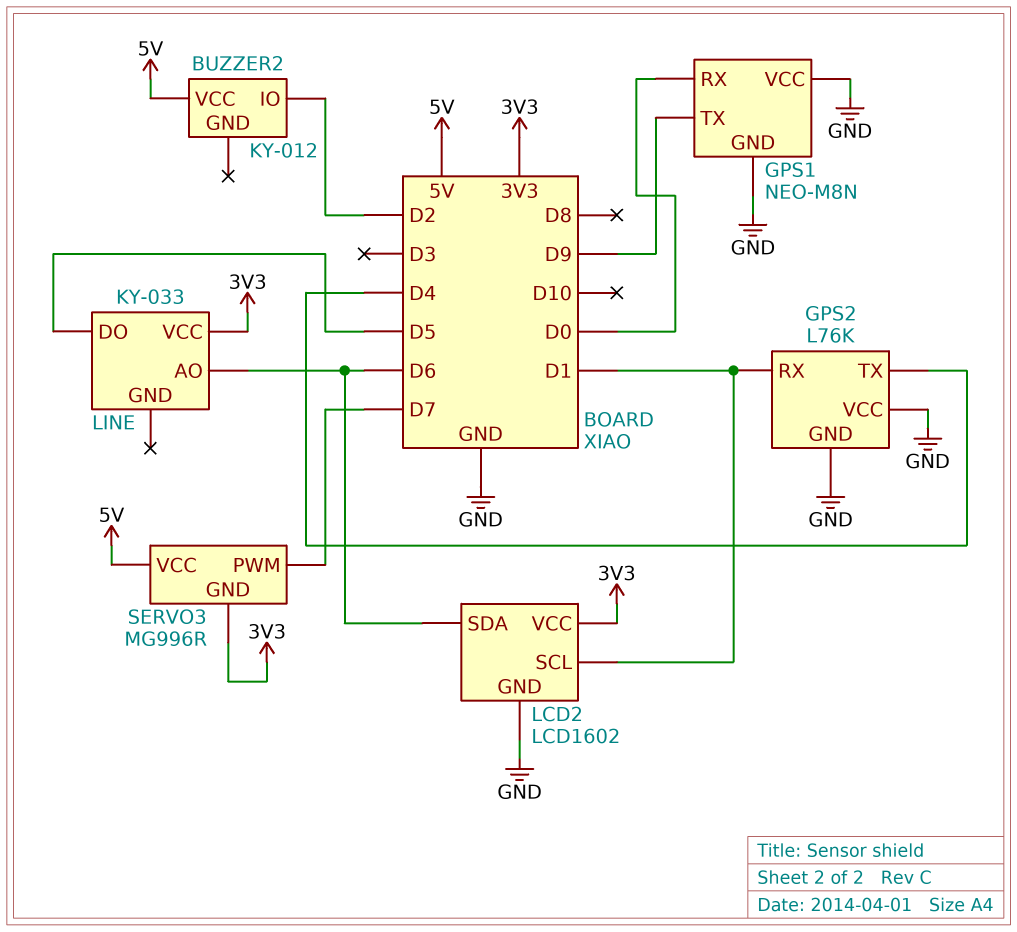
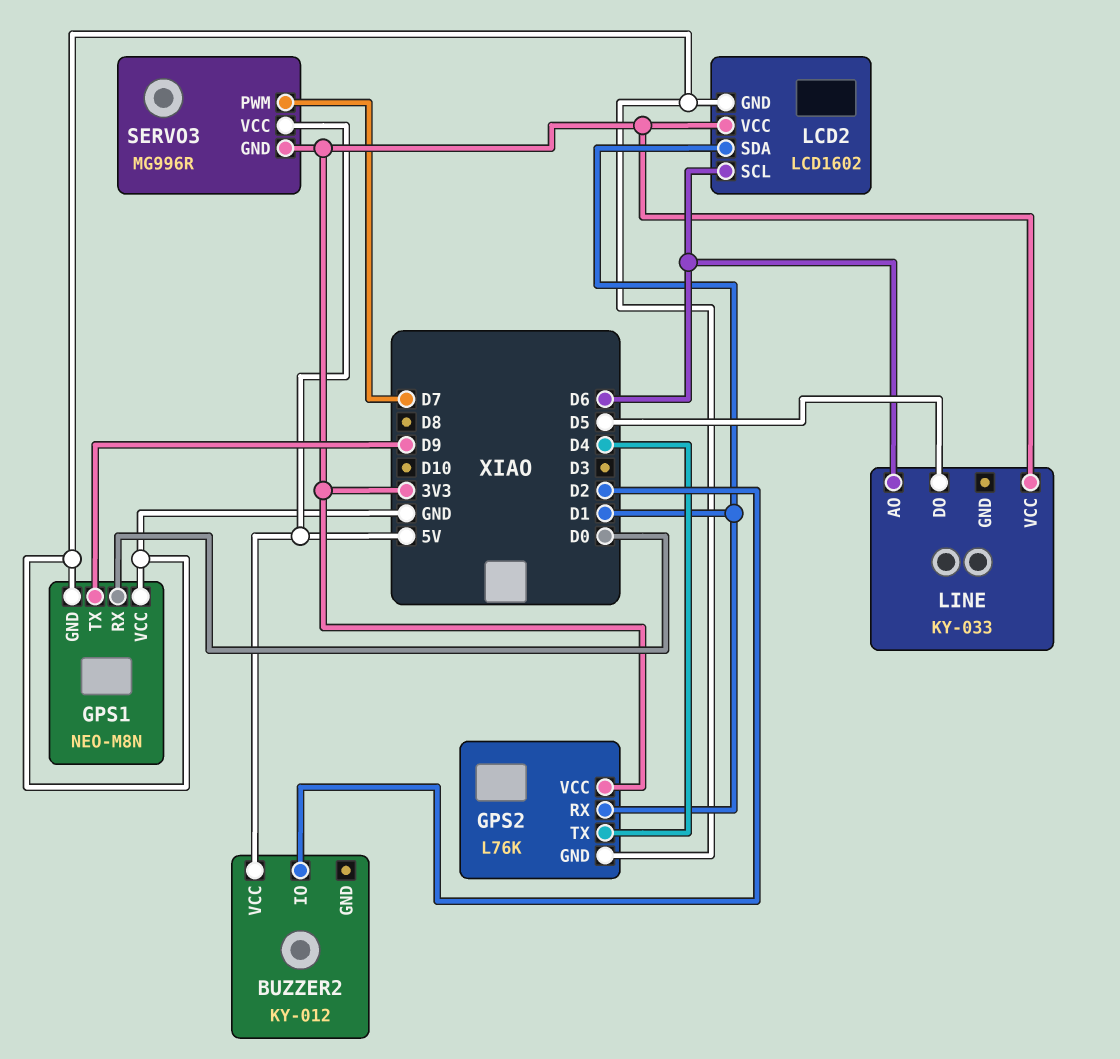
GPS2 pin VCC: GND -> 3V3
LCD2 pin SCL: D1 -> D6
LCD2 pin SDA: D6 -> D1

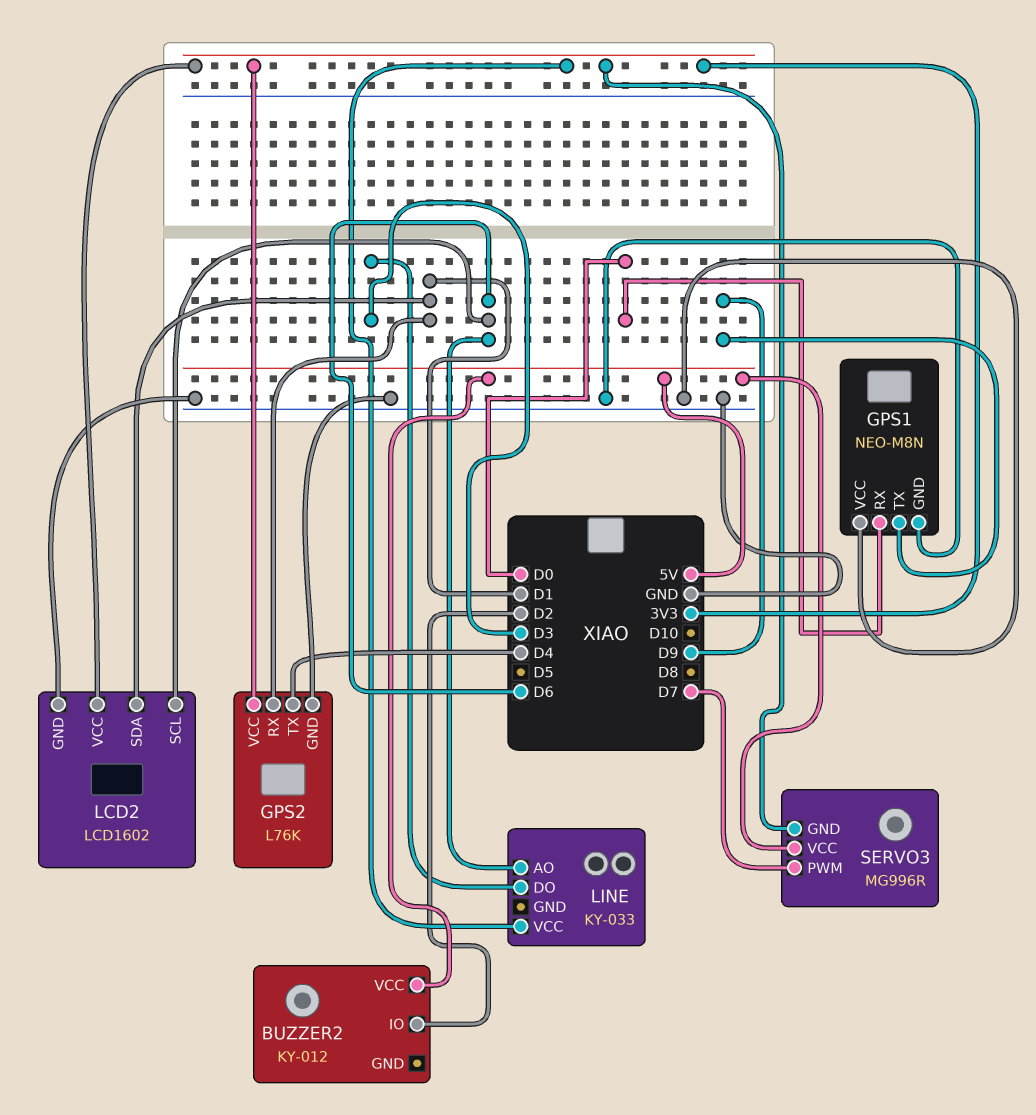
LINE pin DO: D5 -> D3

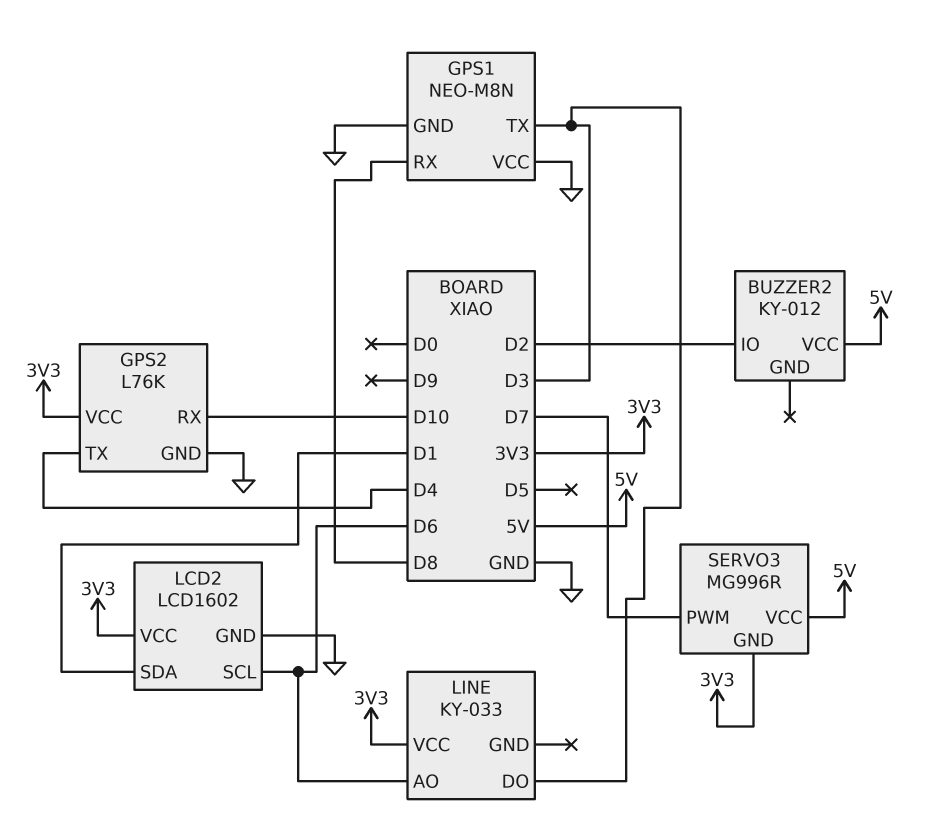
GPS1 pin RX: D0 -> D8
GPS1 pin TX: D9 -> D3
GPS2 pin RX: D1 -> D10

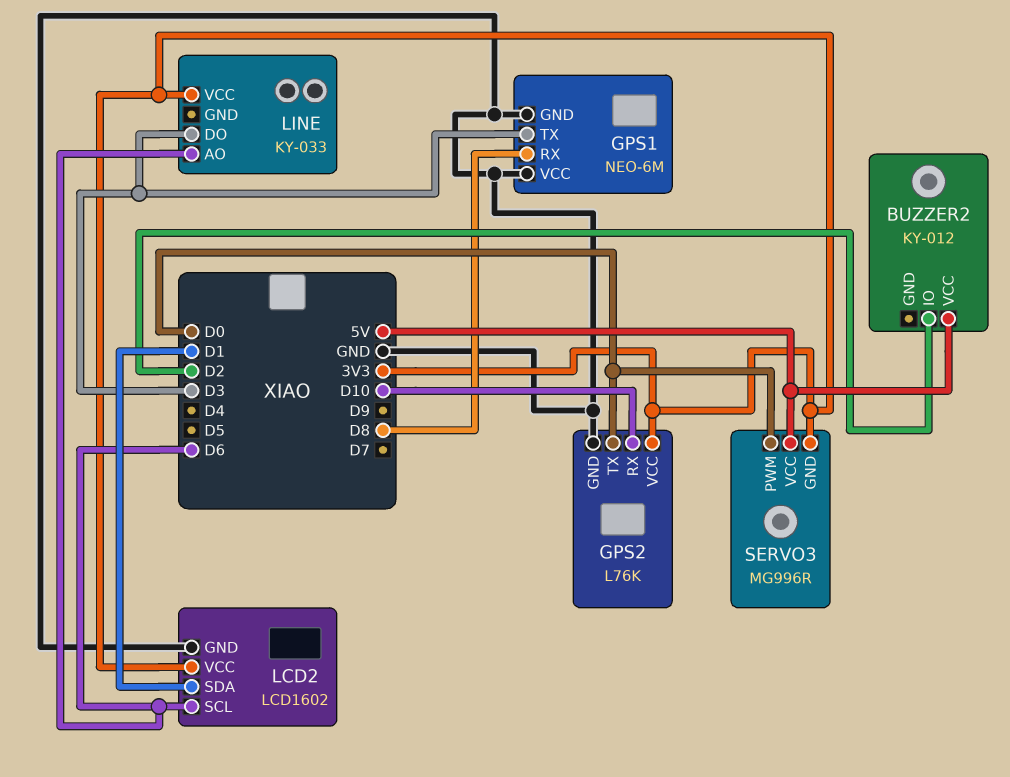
GPS1: NEO-M8N -> NEO-6M
GPS2 pin TX: D4 -> D0
SERVO3 pin PWM: D7 -> D0

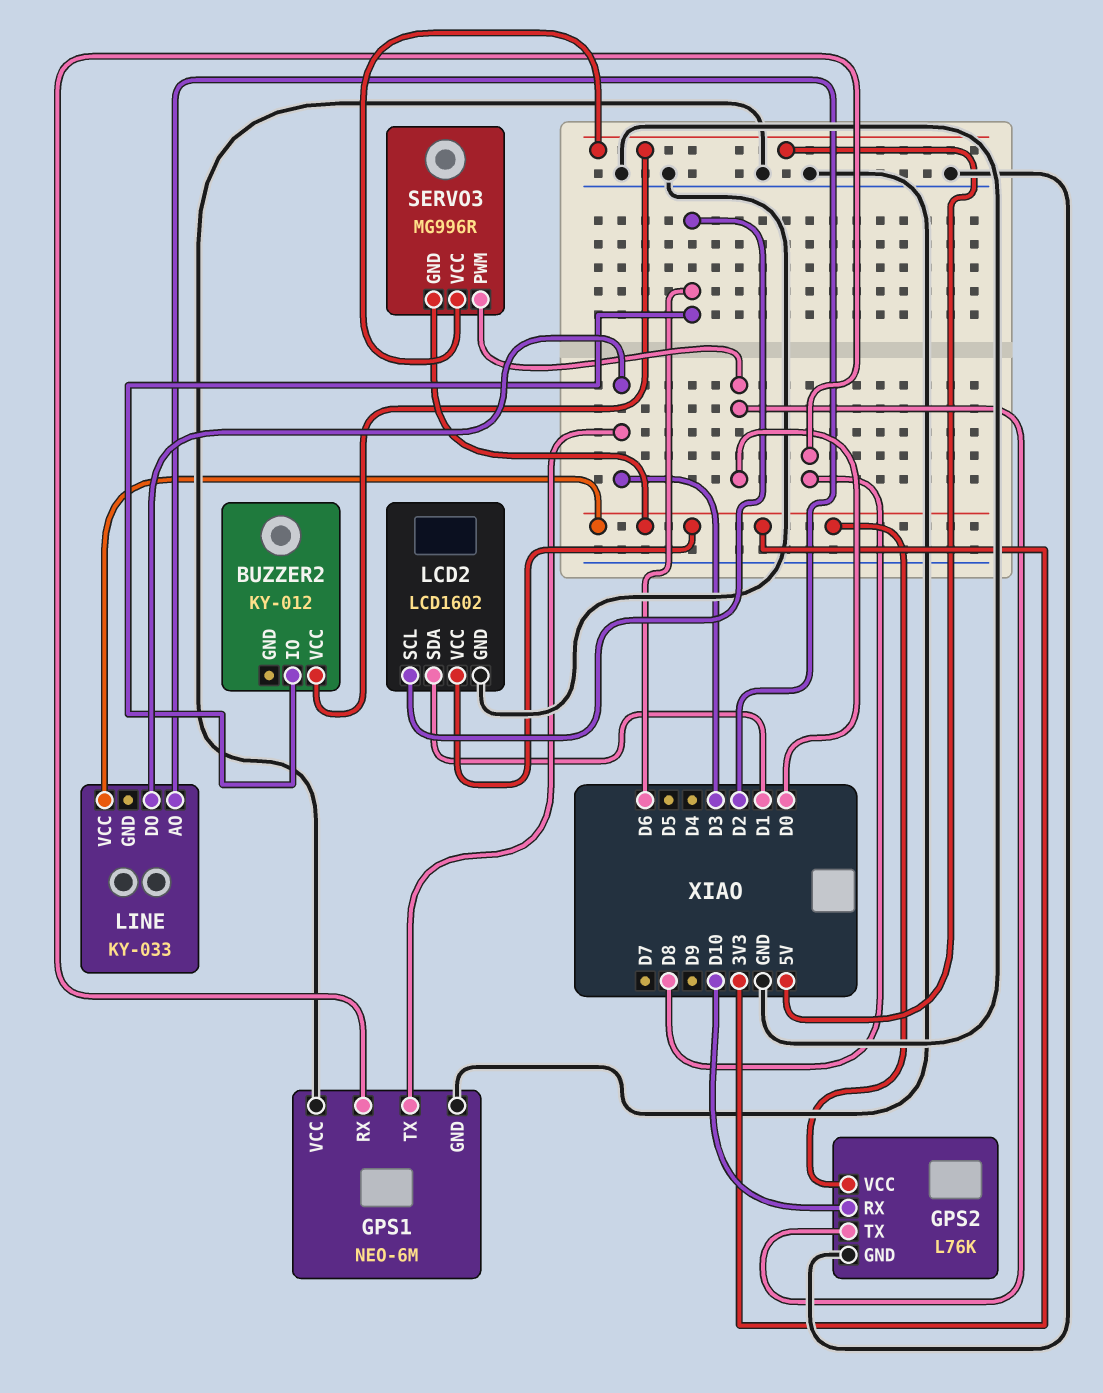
BUZZER2 pin IO: D2 -> D6
LINE pin AO: D6 -> D2

